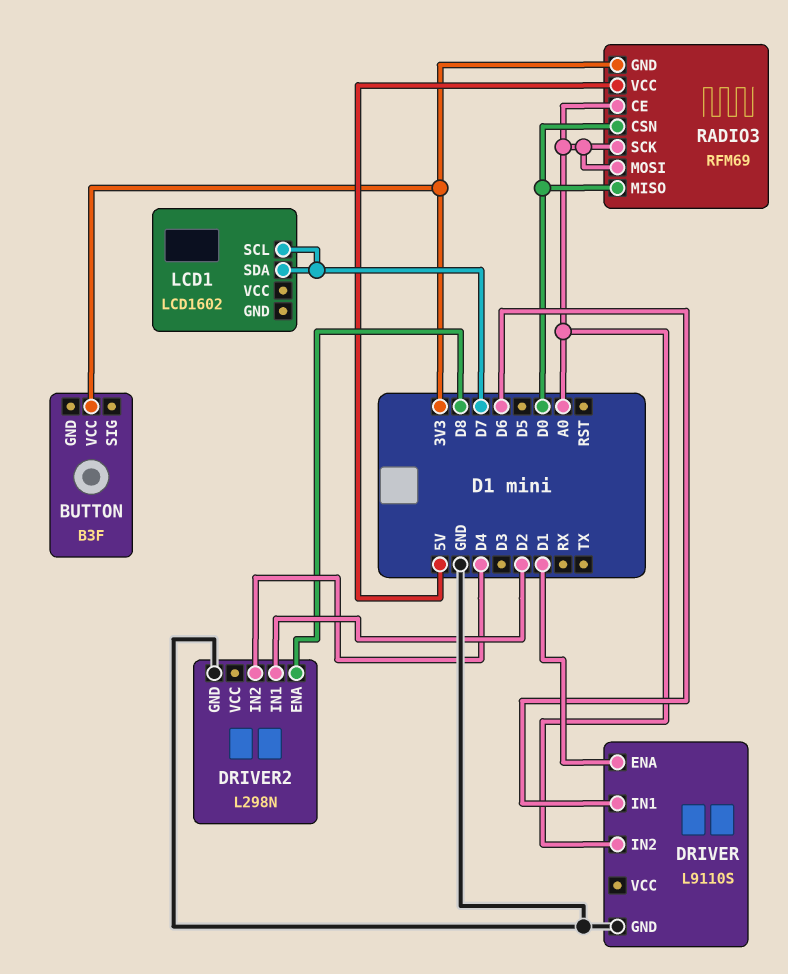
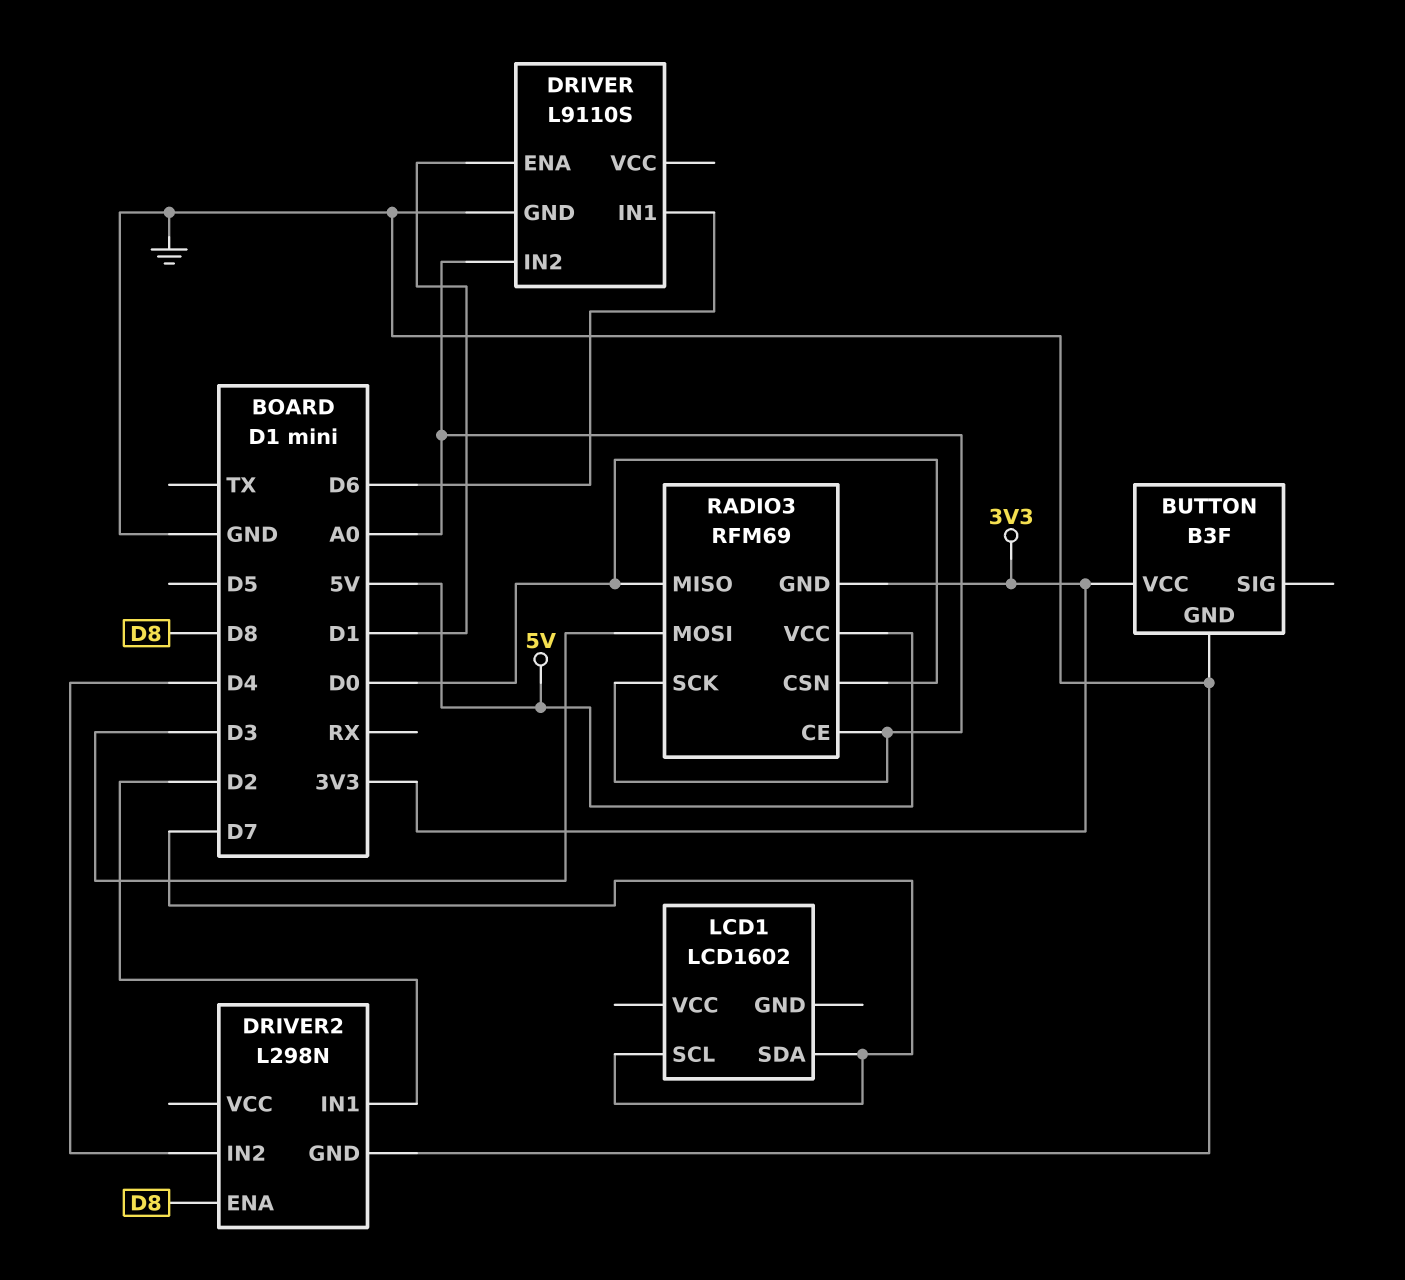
BUTTON pin GND: none -> GND
RADIO3 pin MOSI: A0 -> D3

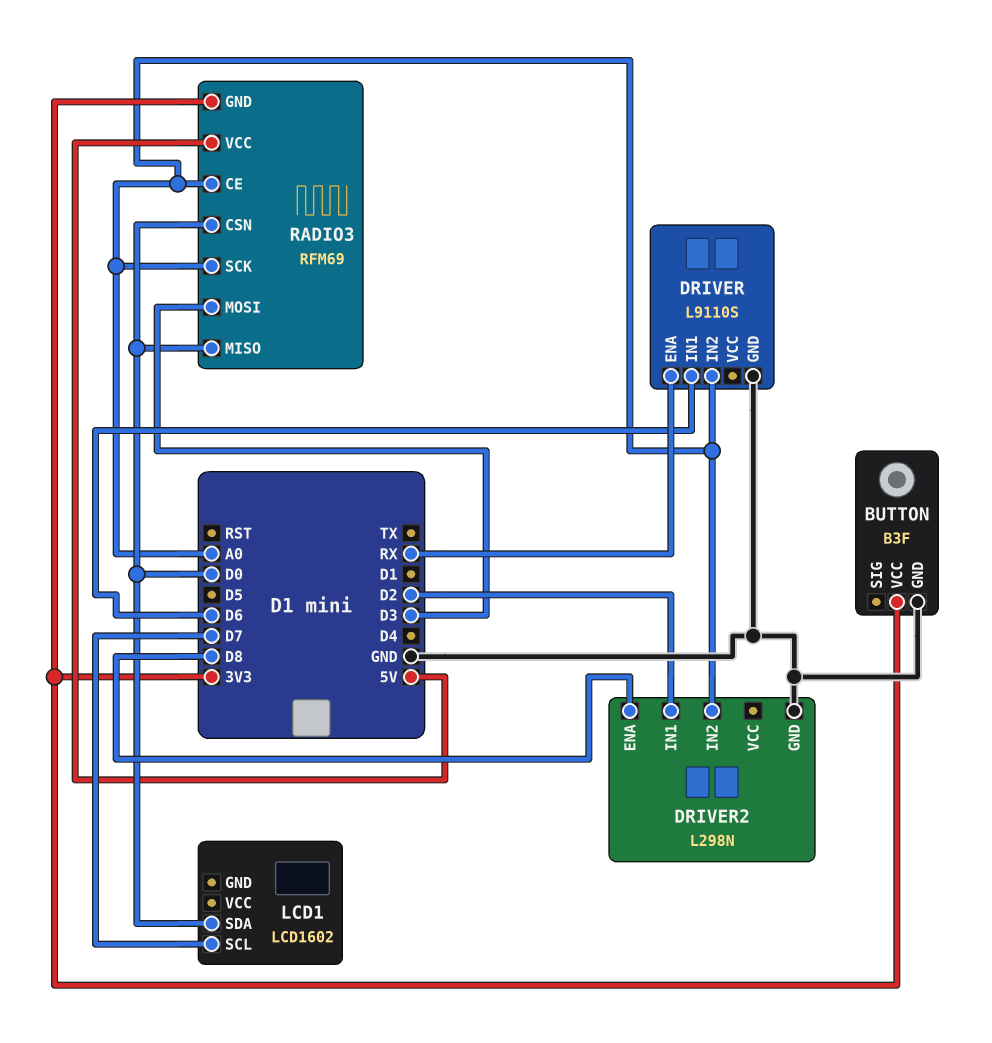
DRIVER pin ENA: D1 -> RX
DRIVER2 pin IN2: D4 -> A0
LCD1 pin SDA: D7 -> D0

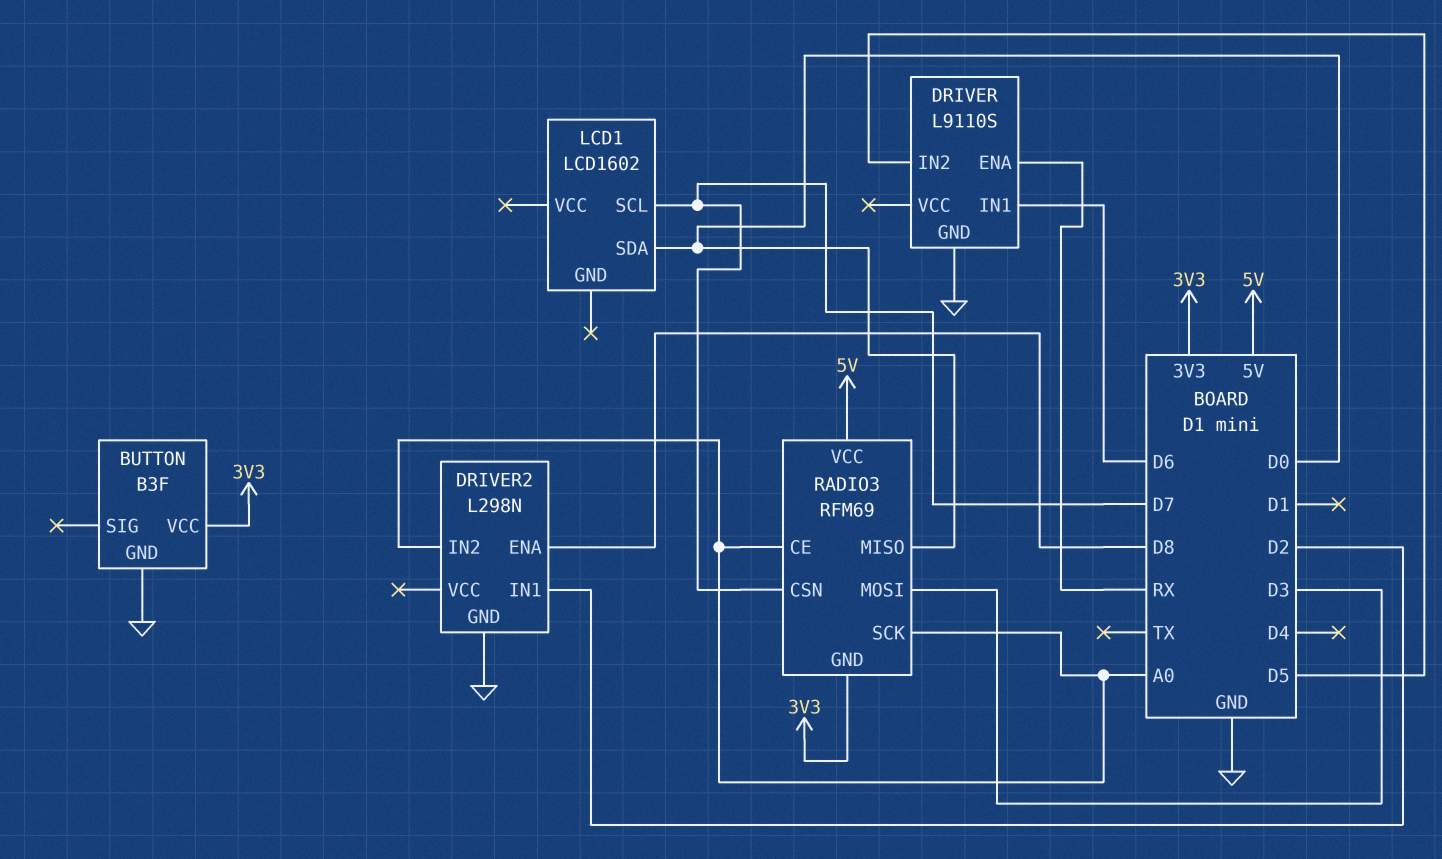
DRIVER pin IN2: A0 -> D5
RADIO3 pin CSN: D0 -> D7

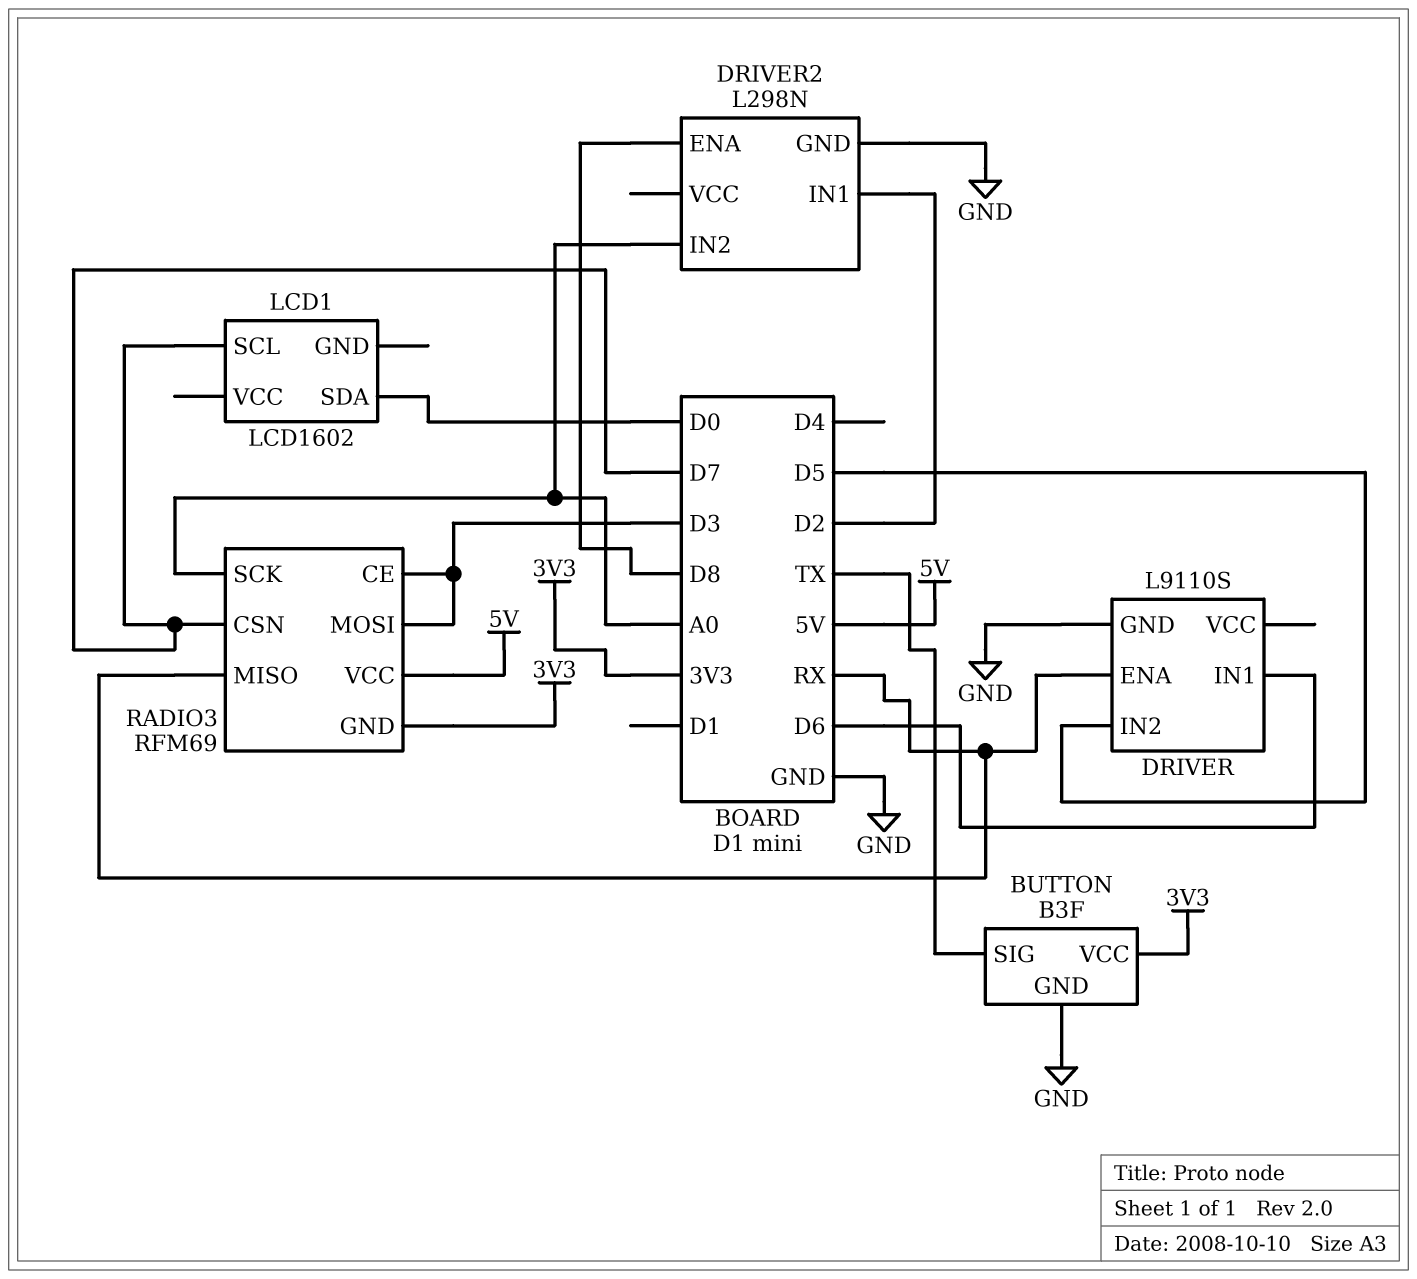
BUTTON pin SIG: none -> TX
RADIO3 pin CE: A0 -> D3
RADIO3 pin MISO: D0 -> RX

